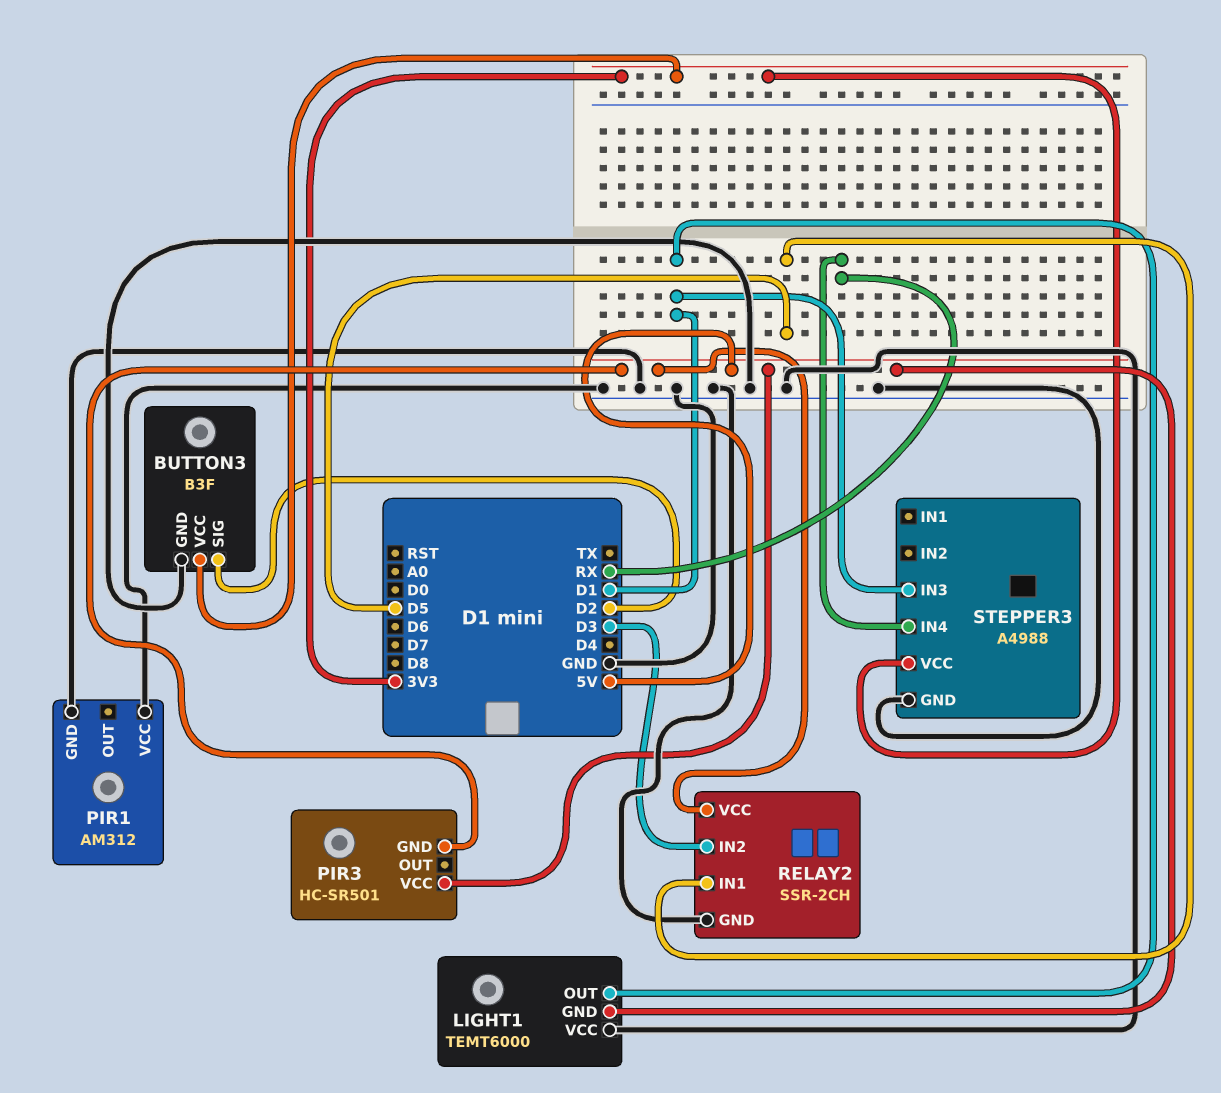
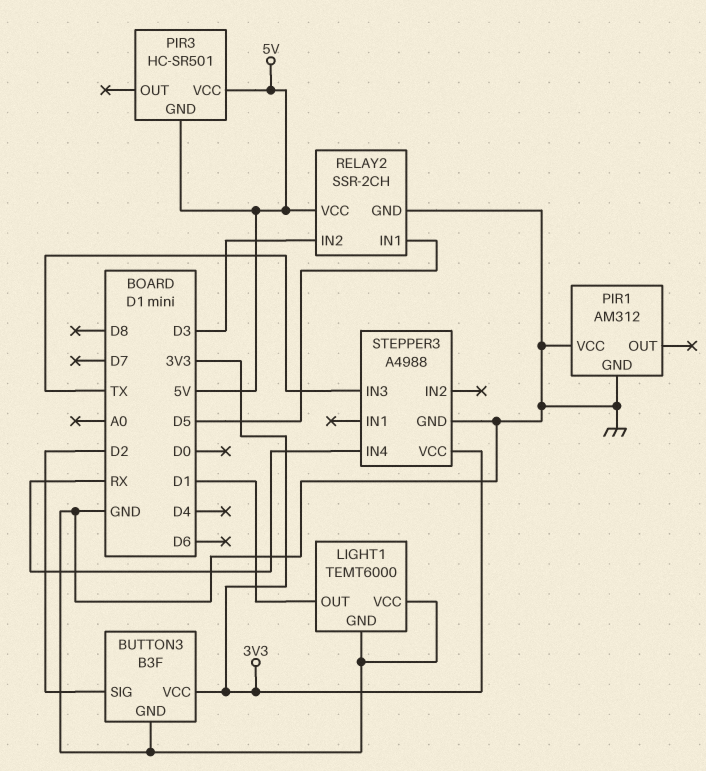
LIGHT1 pin GND: 5V -> GND
STEPPER3 pin IN3: D1 -> TX

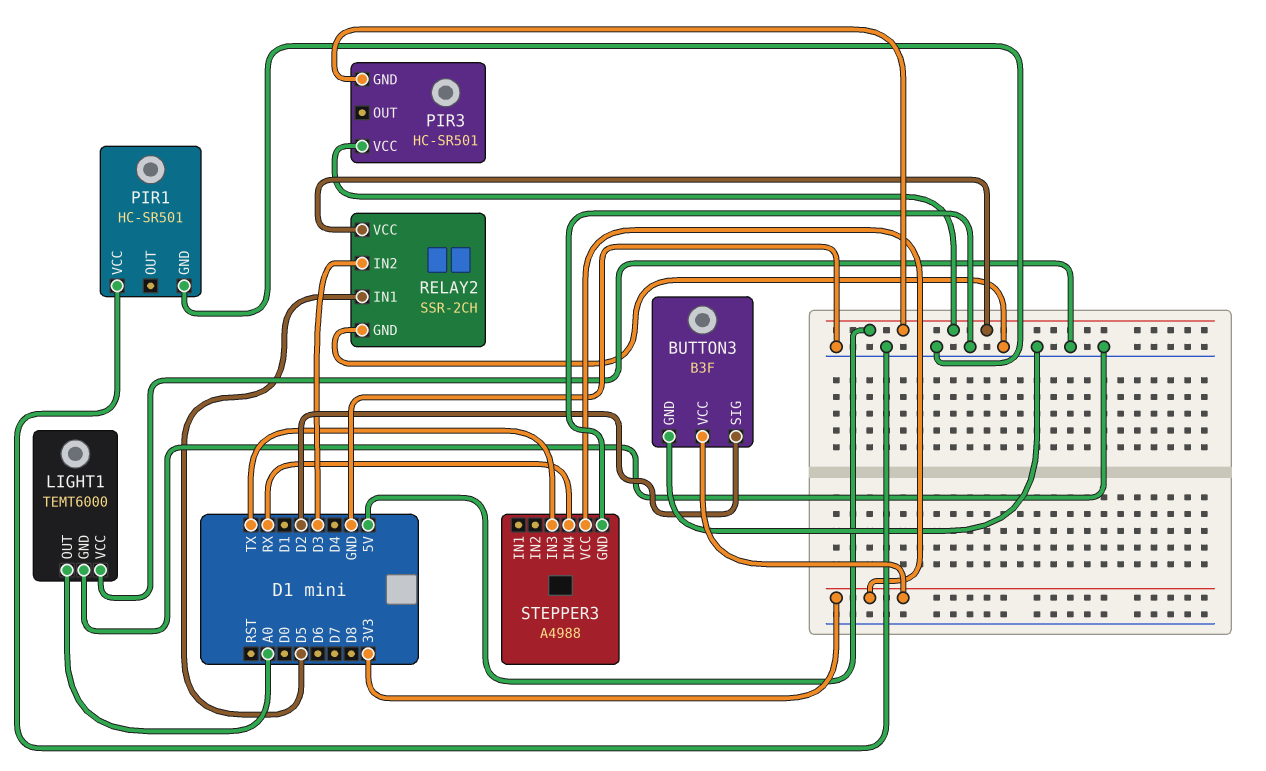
LIGHT1 pin OUT: D1 -> A0
PIR1: AM312 -> HC-SR501

